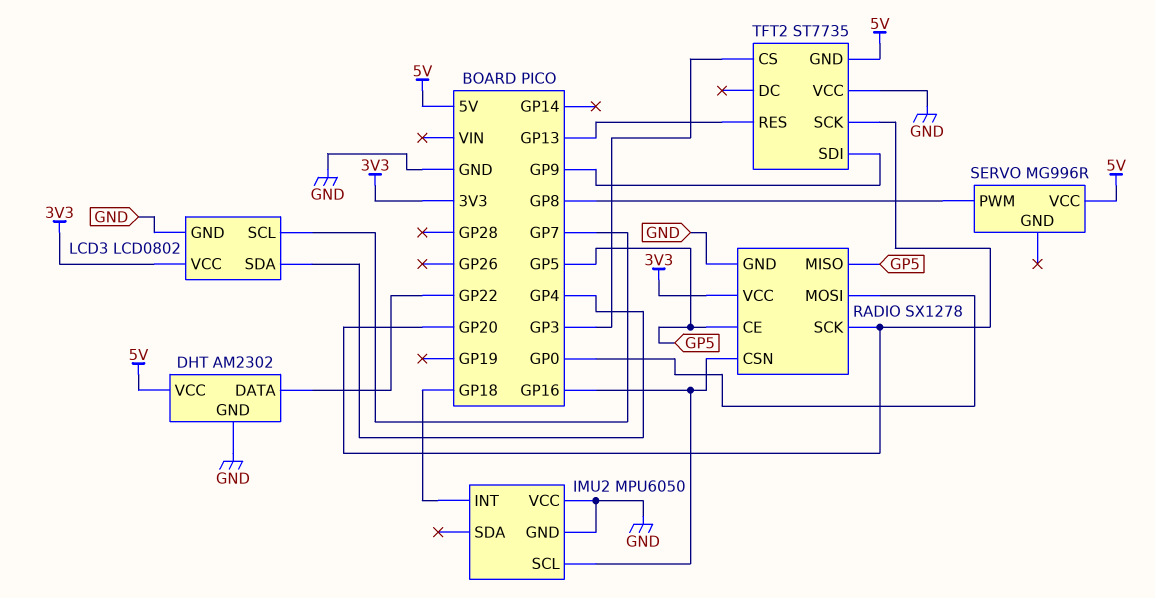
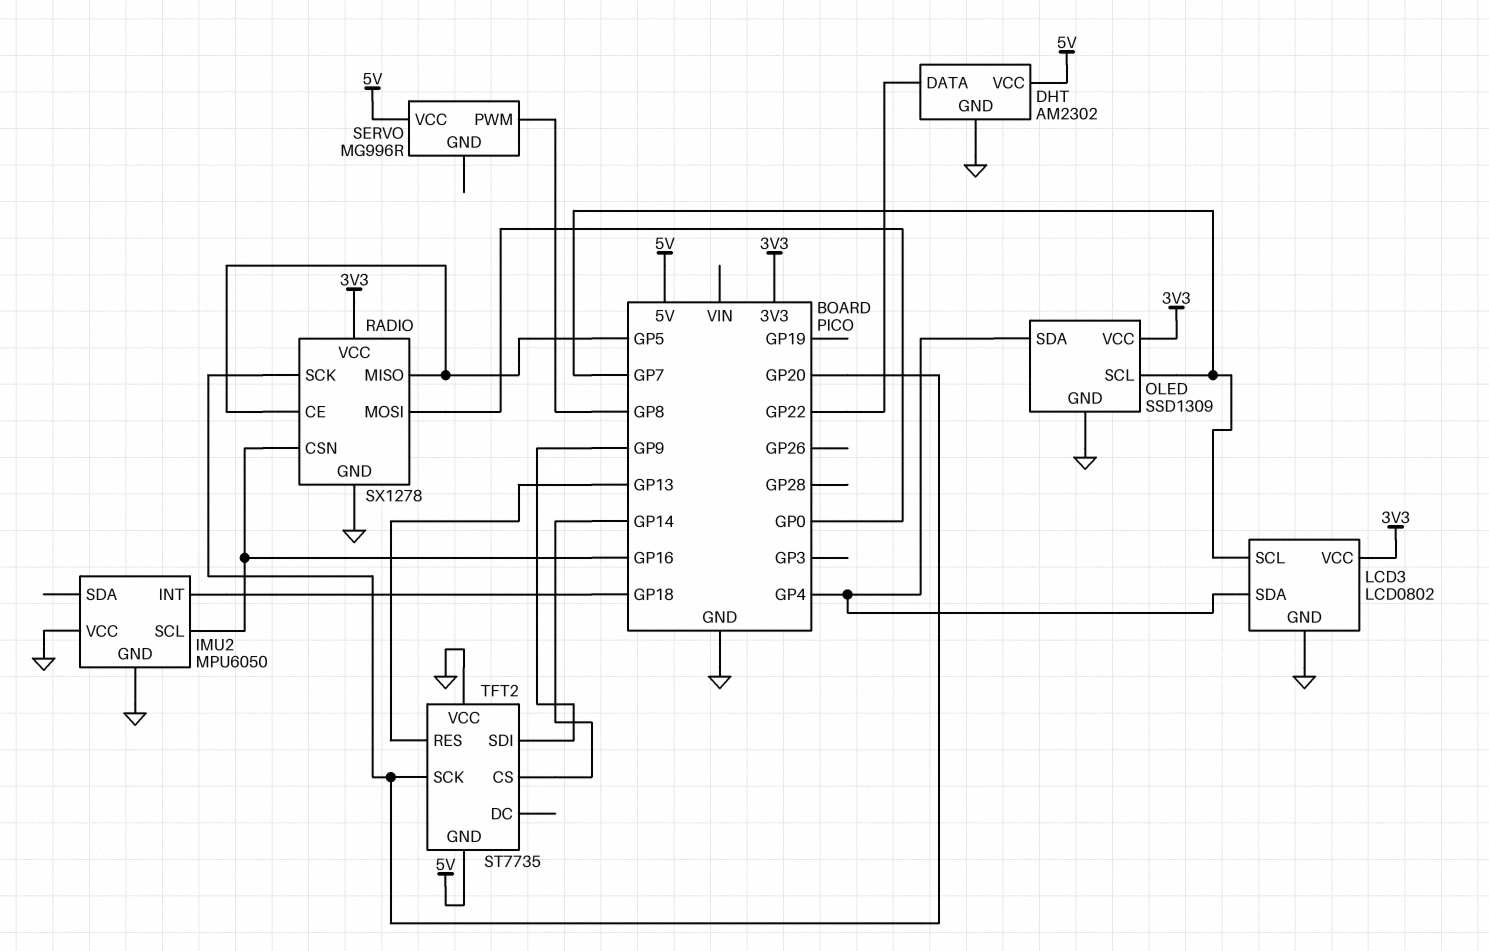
OLED: none -> SSD1309
OLED pin GND: none -> GND
OLED pin SCL: none -> GP7
OLED pin SDA: none -> GP4
OLED pin VCC: none -> 3V3
TFT2 pin CS: GP3 -> GP14

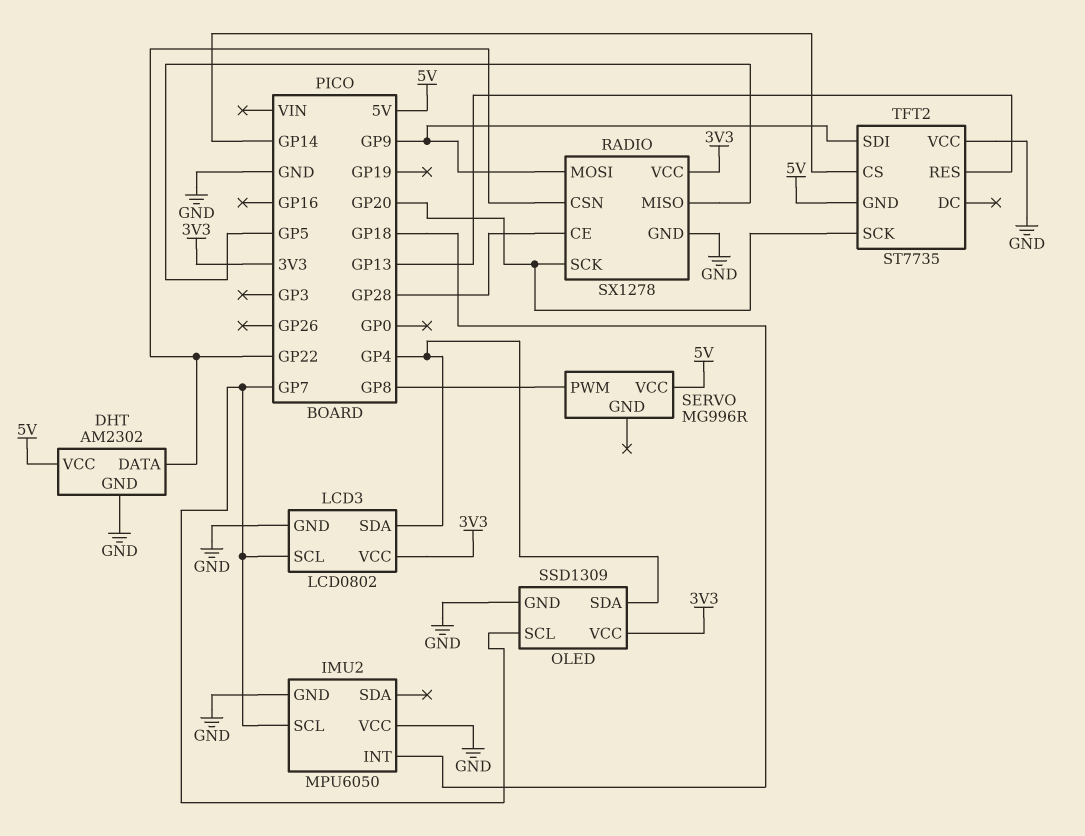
IMU2 pin SCL: GP16 -> GP7
RADIO pin CE: GP5 -> GP28
RADIO pin CSN: GP16 -> GP22
RADIO pin MOSI: GP0 -> GP9

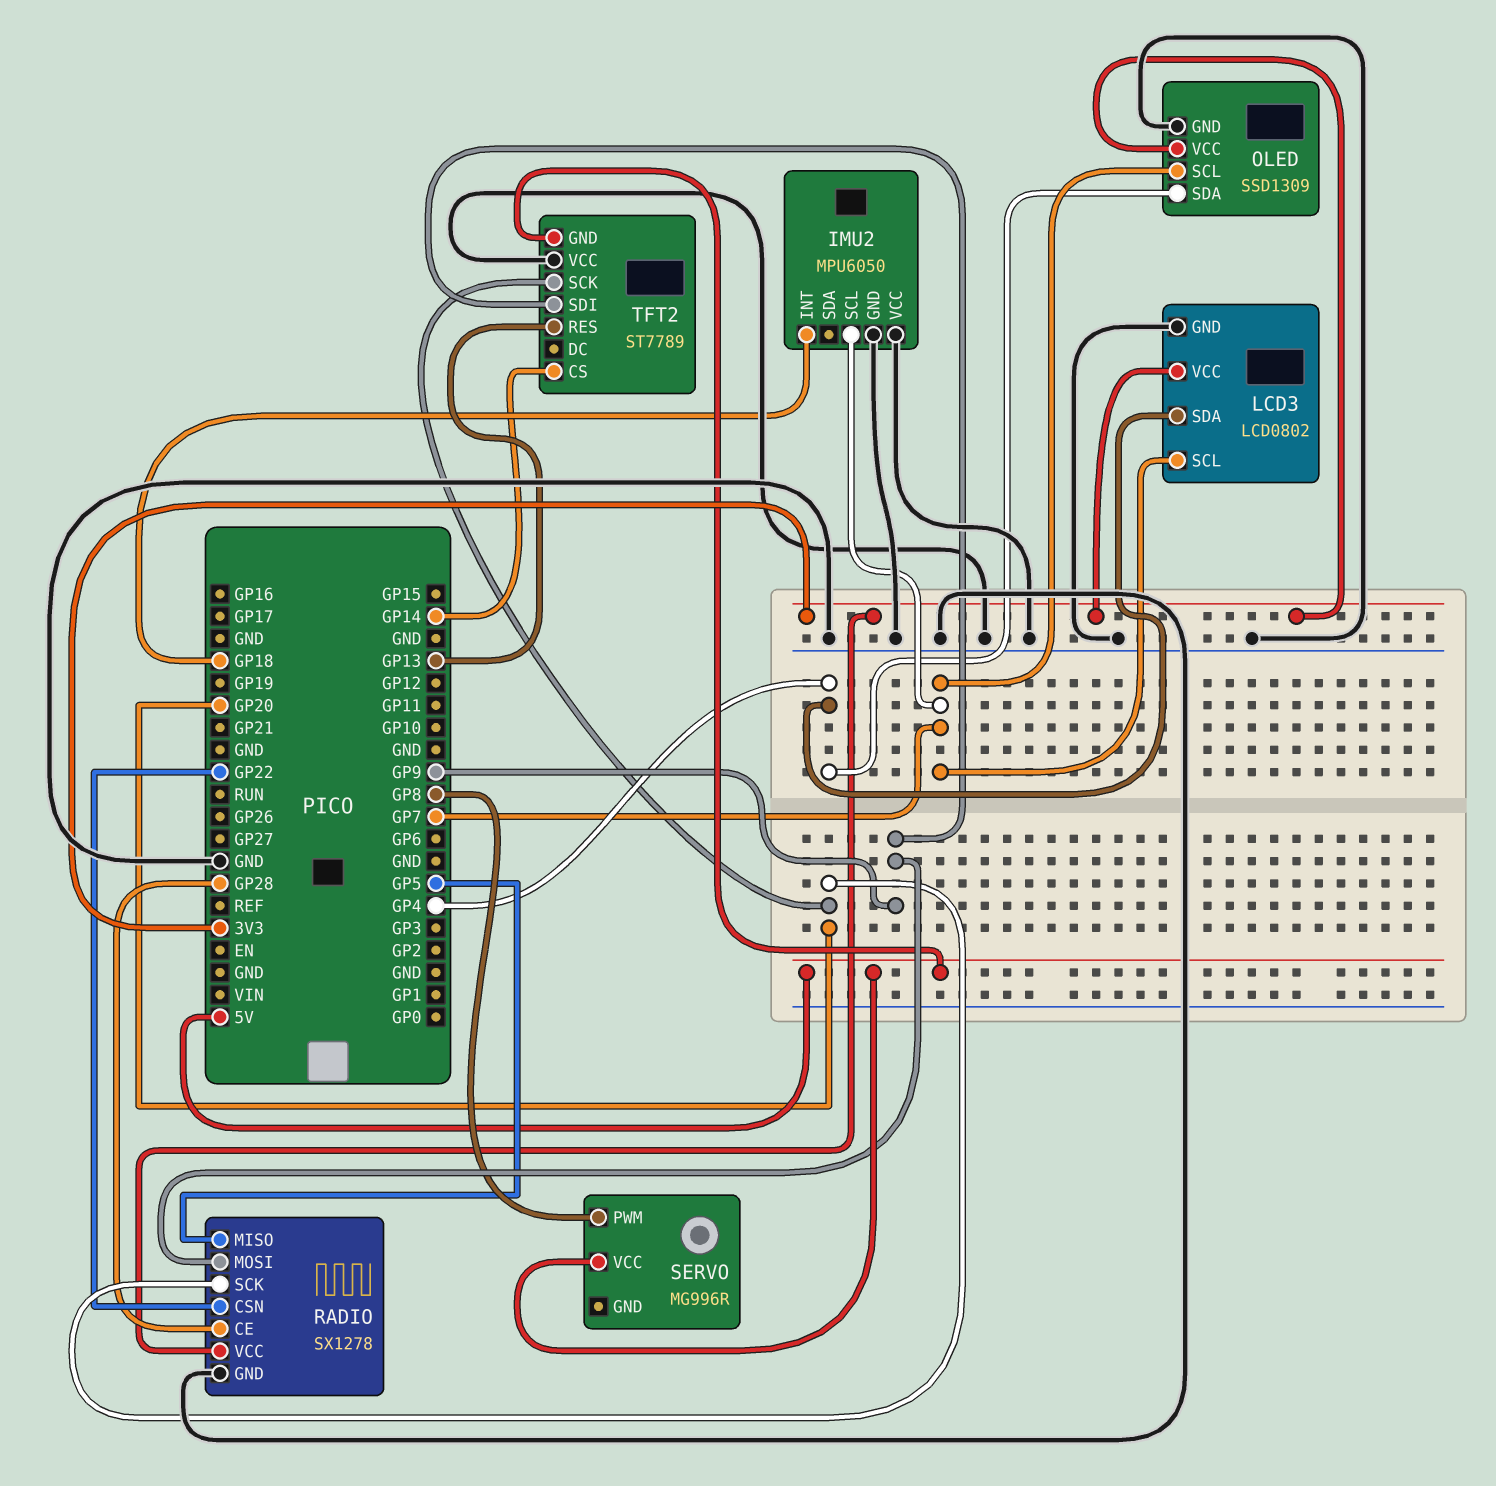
DHT: AM2302 -> none
DHT pin DATA: GP22 -> none
DHT pin GND: GND -> none
DHT pin VCC: 5V -> none
TFT2: ST7735 -> ST7789

